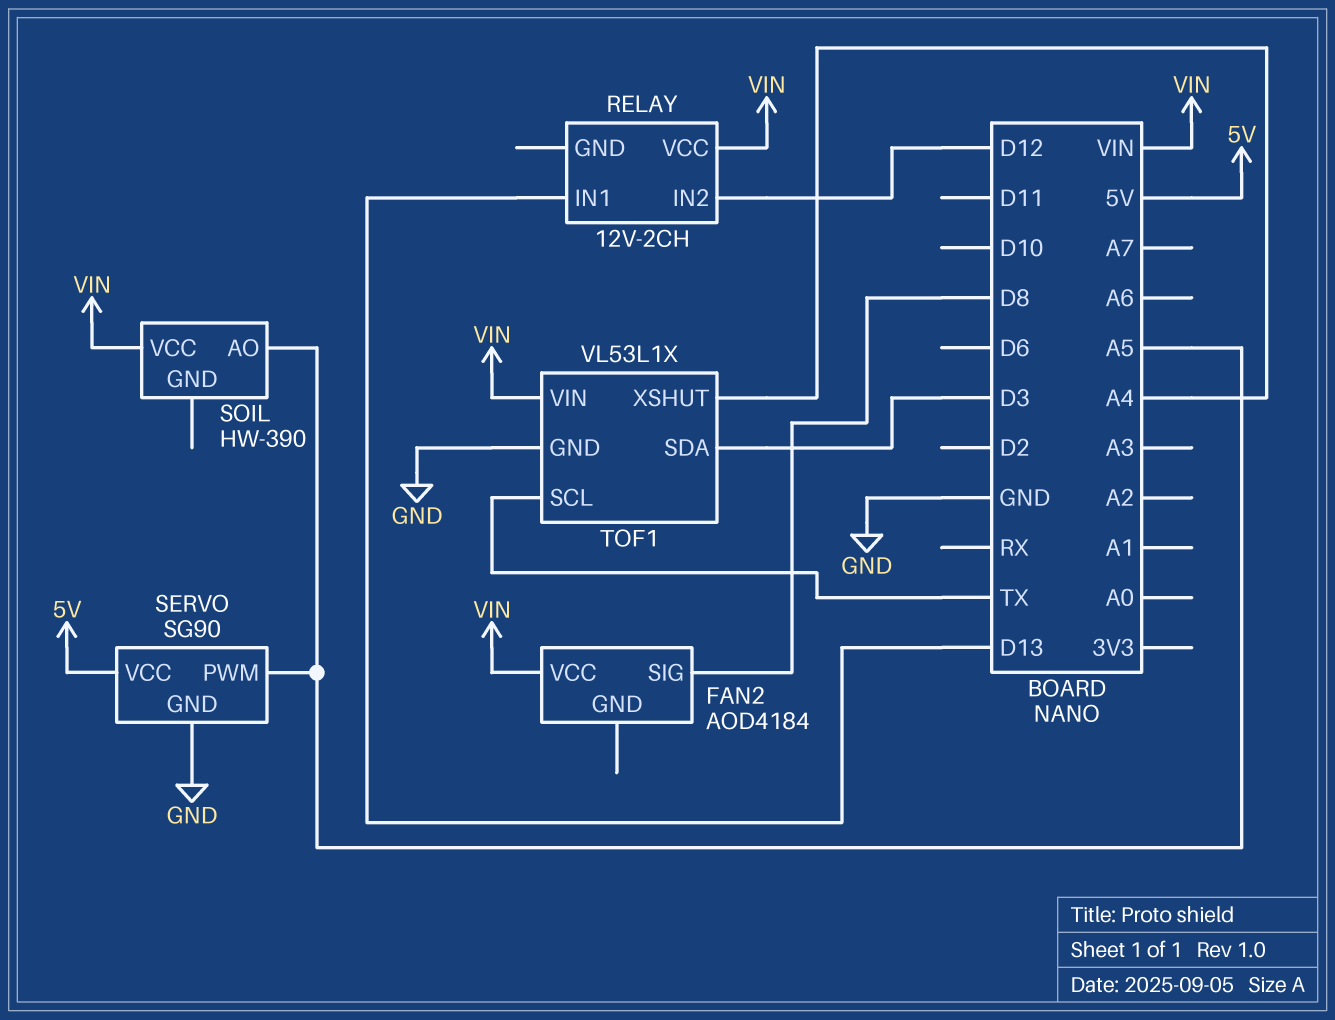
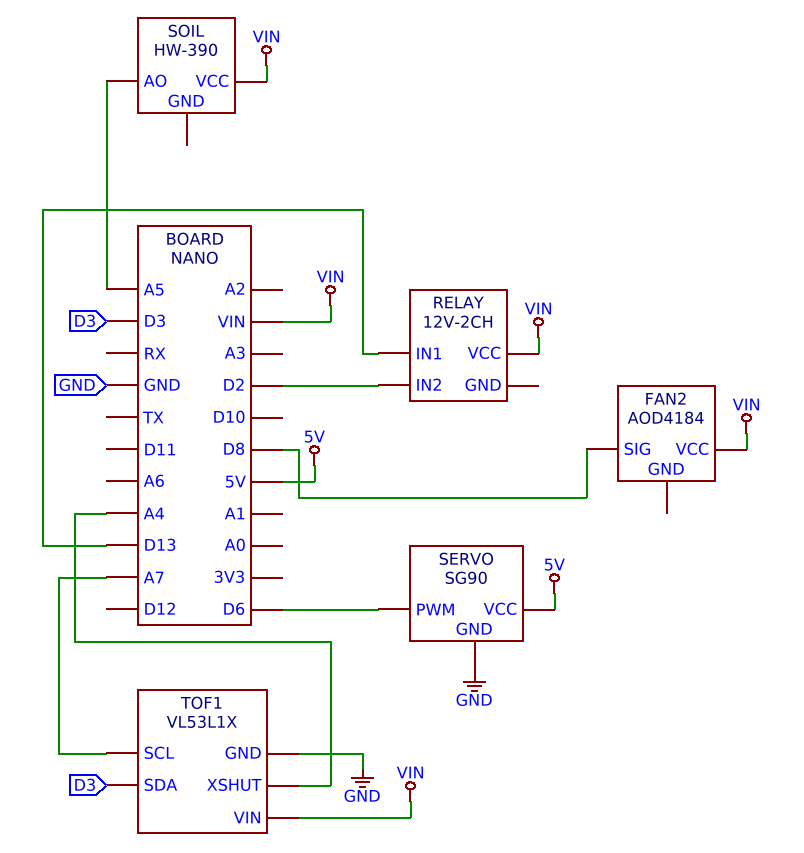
RELAY pin IN2: D12 -> D2
SERVO pin PWM: A5 -> D6
TOF1 pin SCL: TX -> A7

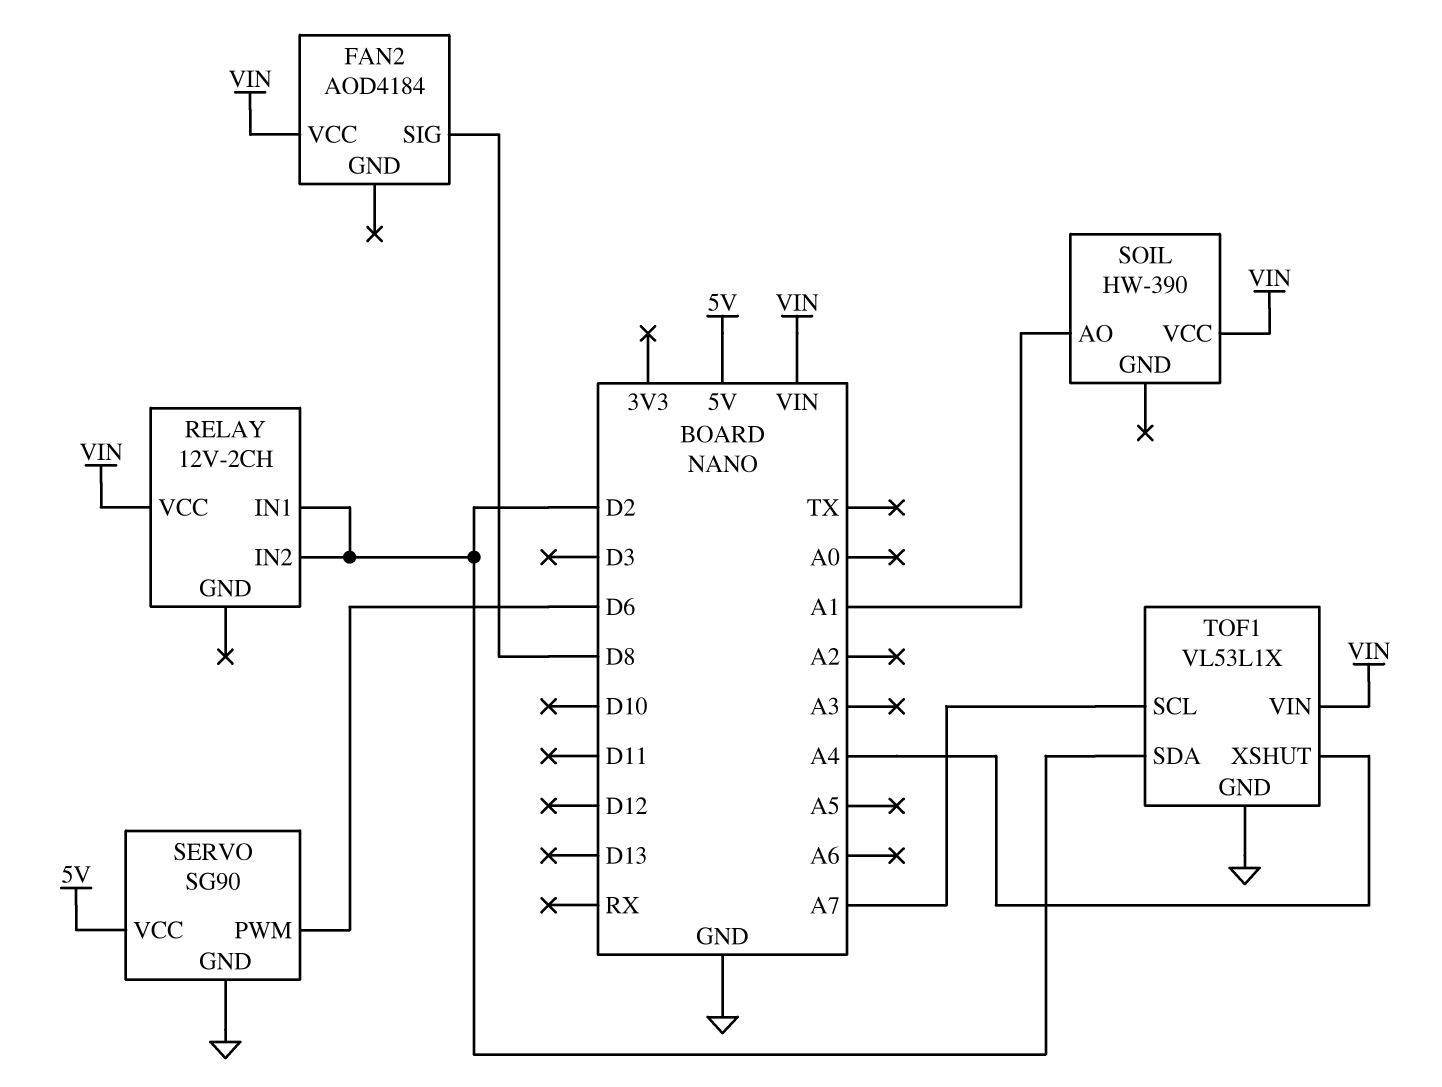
RELAY pin IN1: D13 -> D2
SOIL pin AO: A5 -> A1
TOF1 pin SDA: D3 -> D2

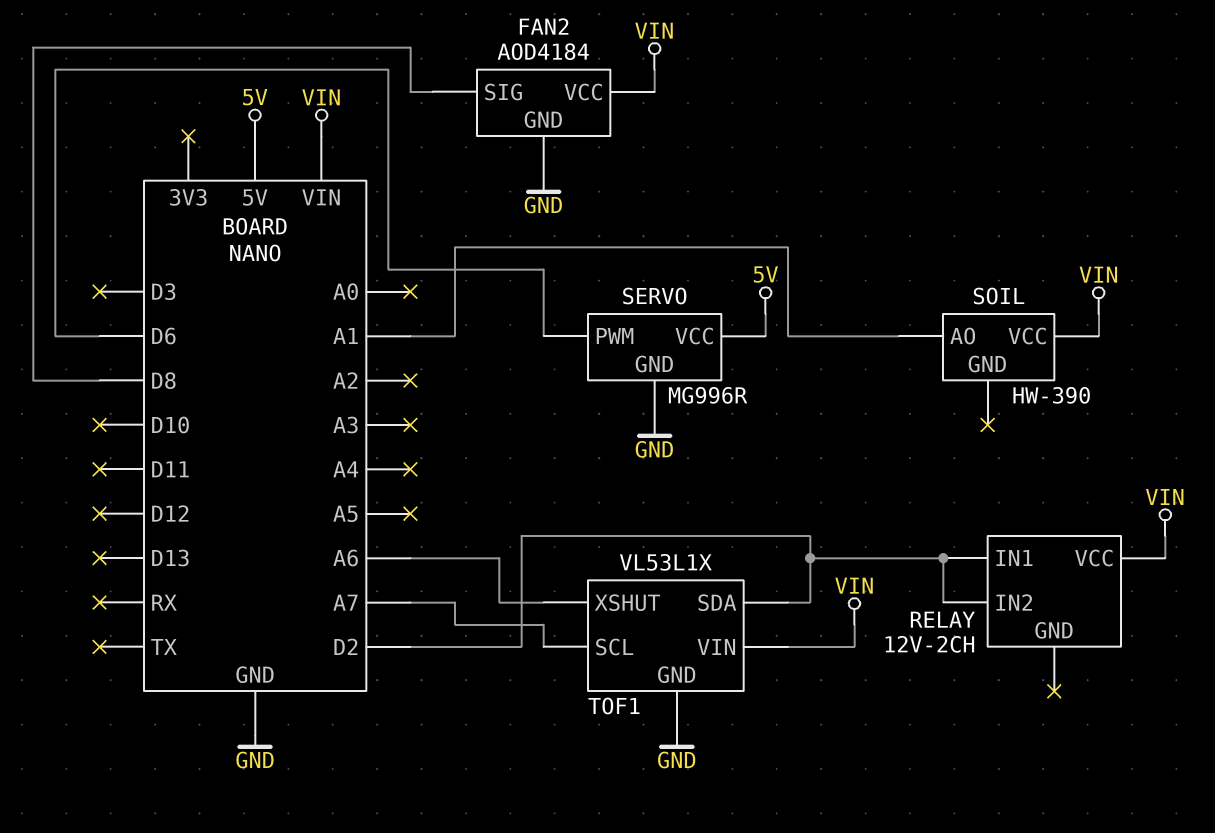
FAN2 pin GND: none -> GND
SERVO: SG90 -> MG996R
TOF1 pin XSHUT: A4 -> A6

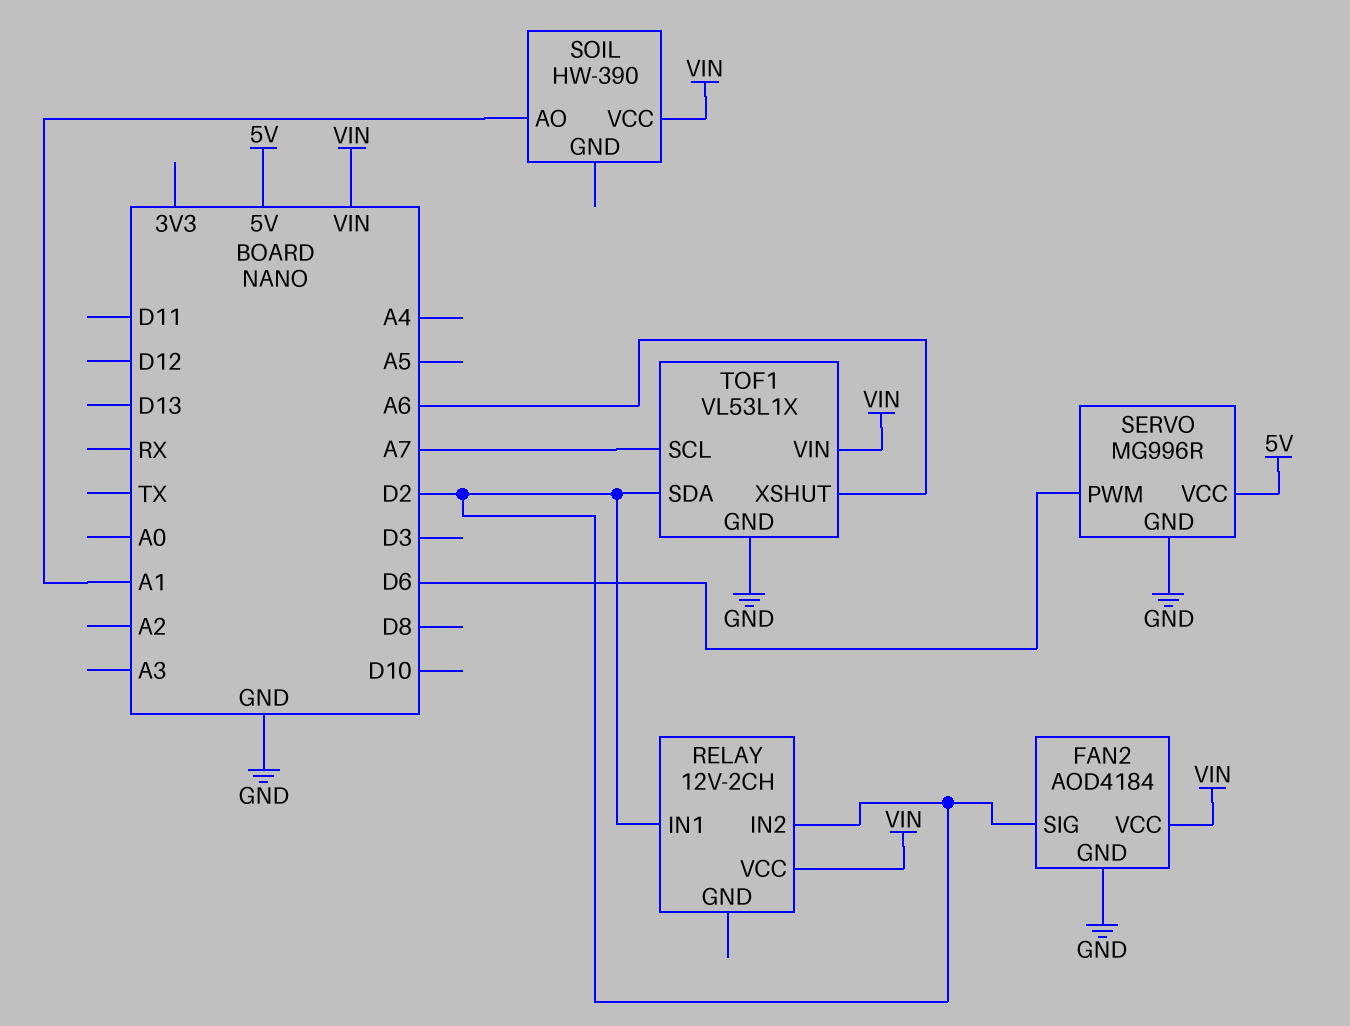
FAN2 pin SIG: D8 -> D2

